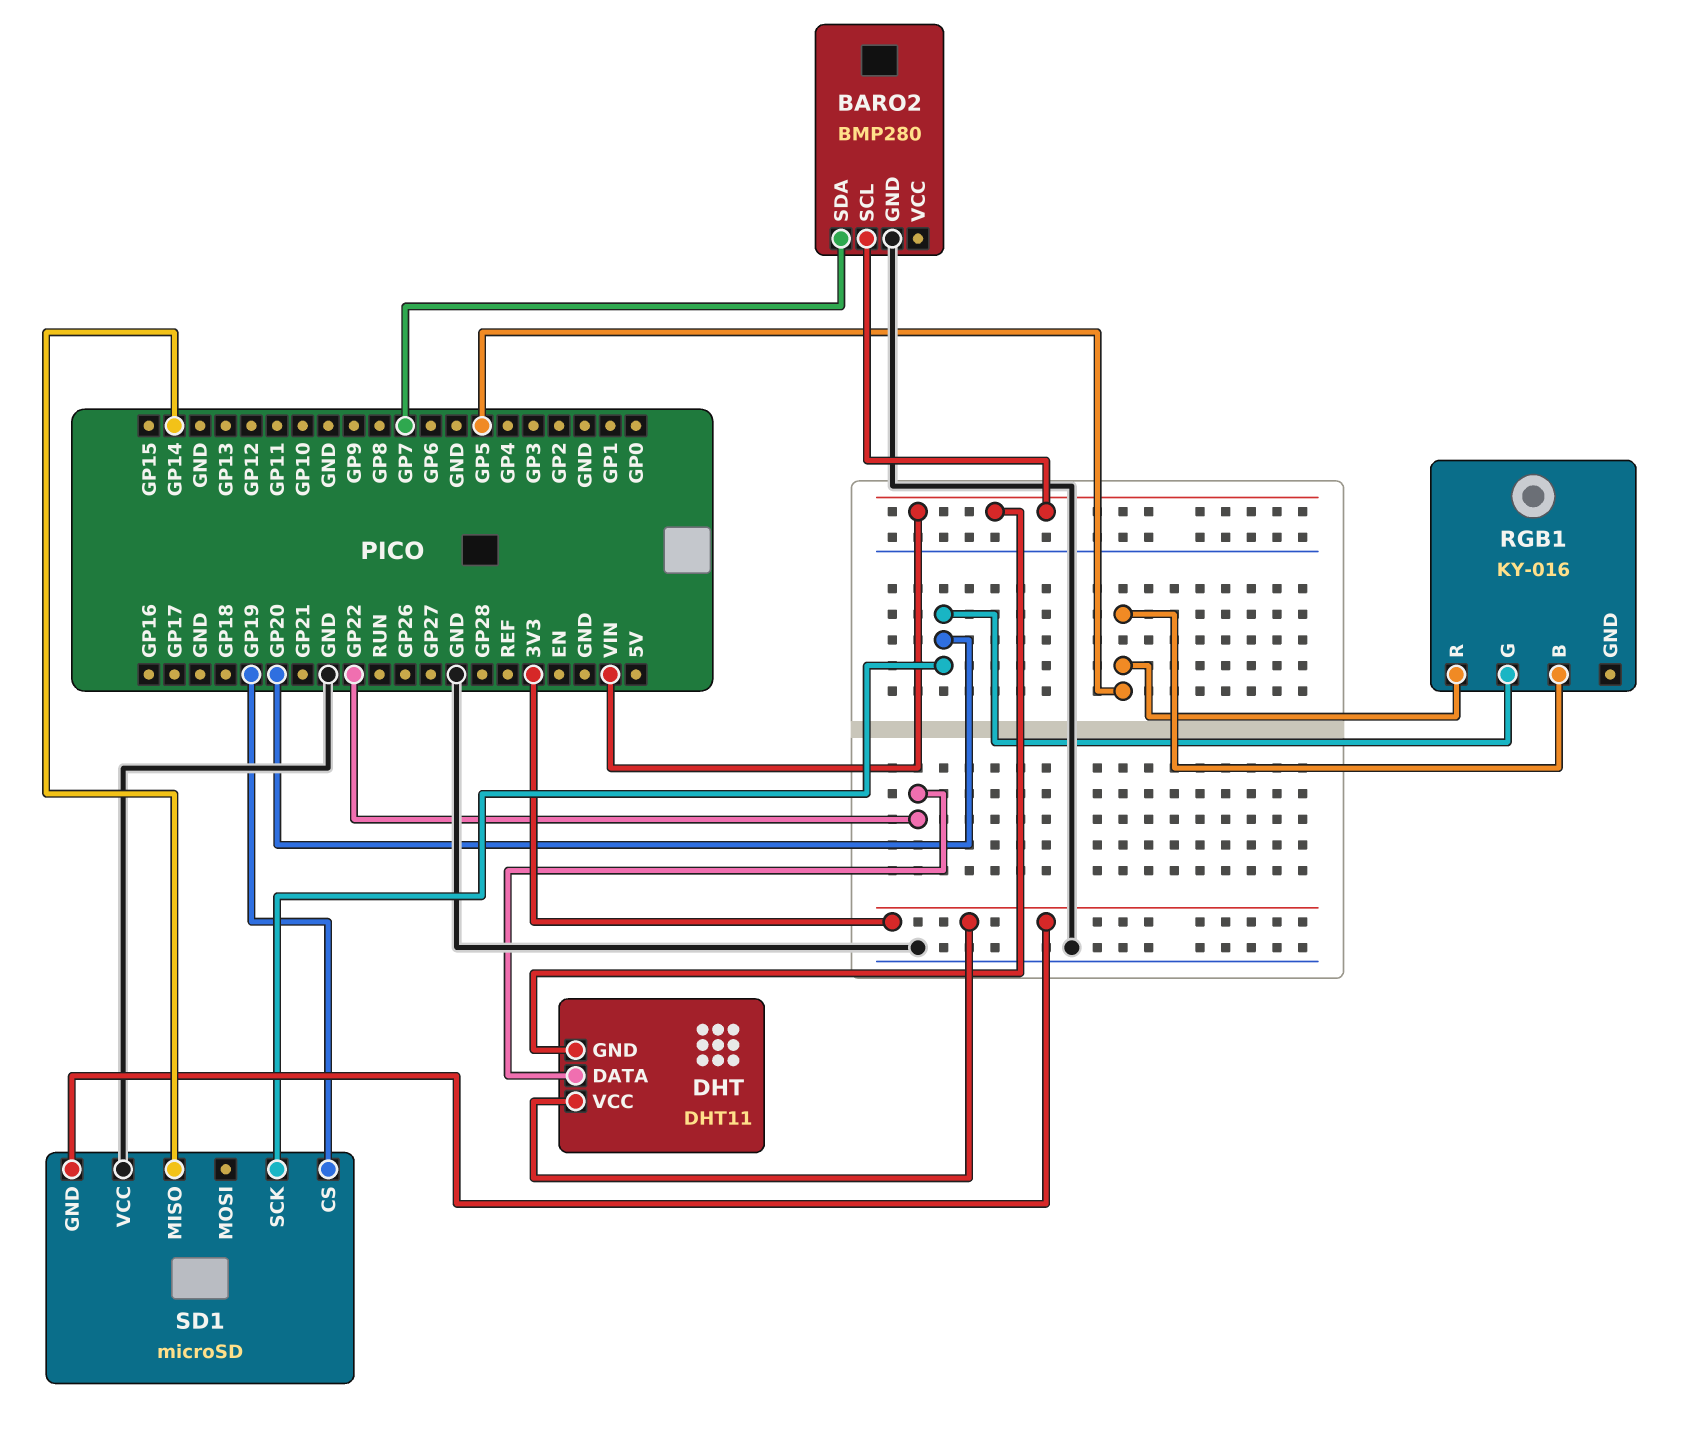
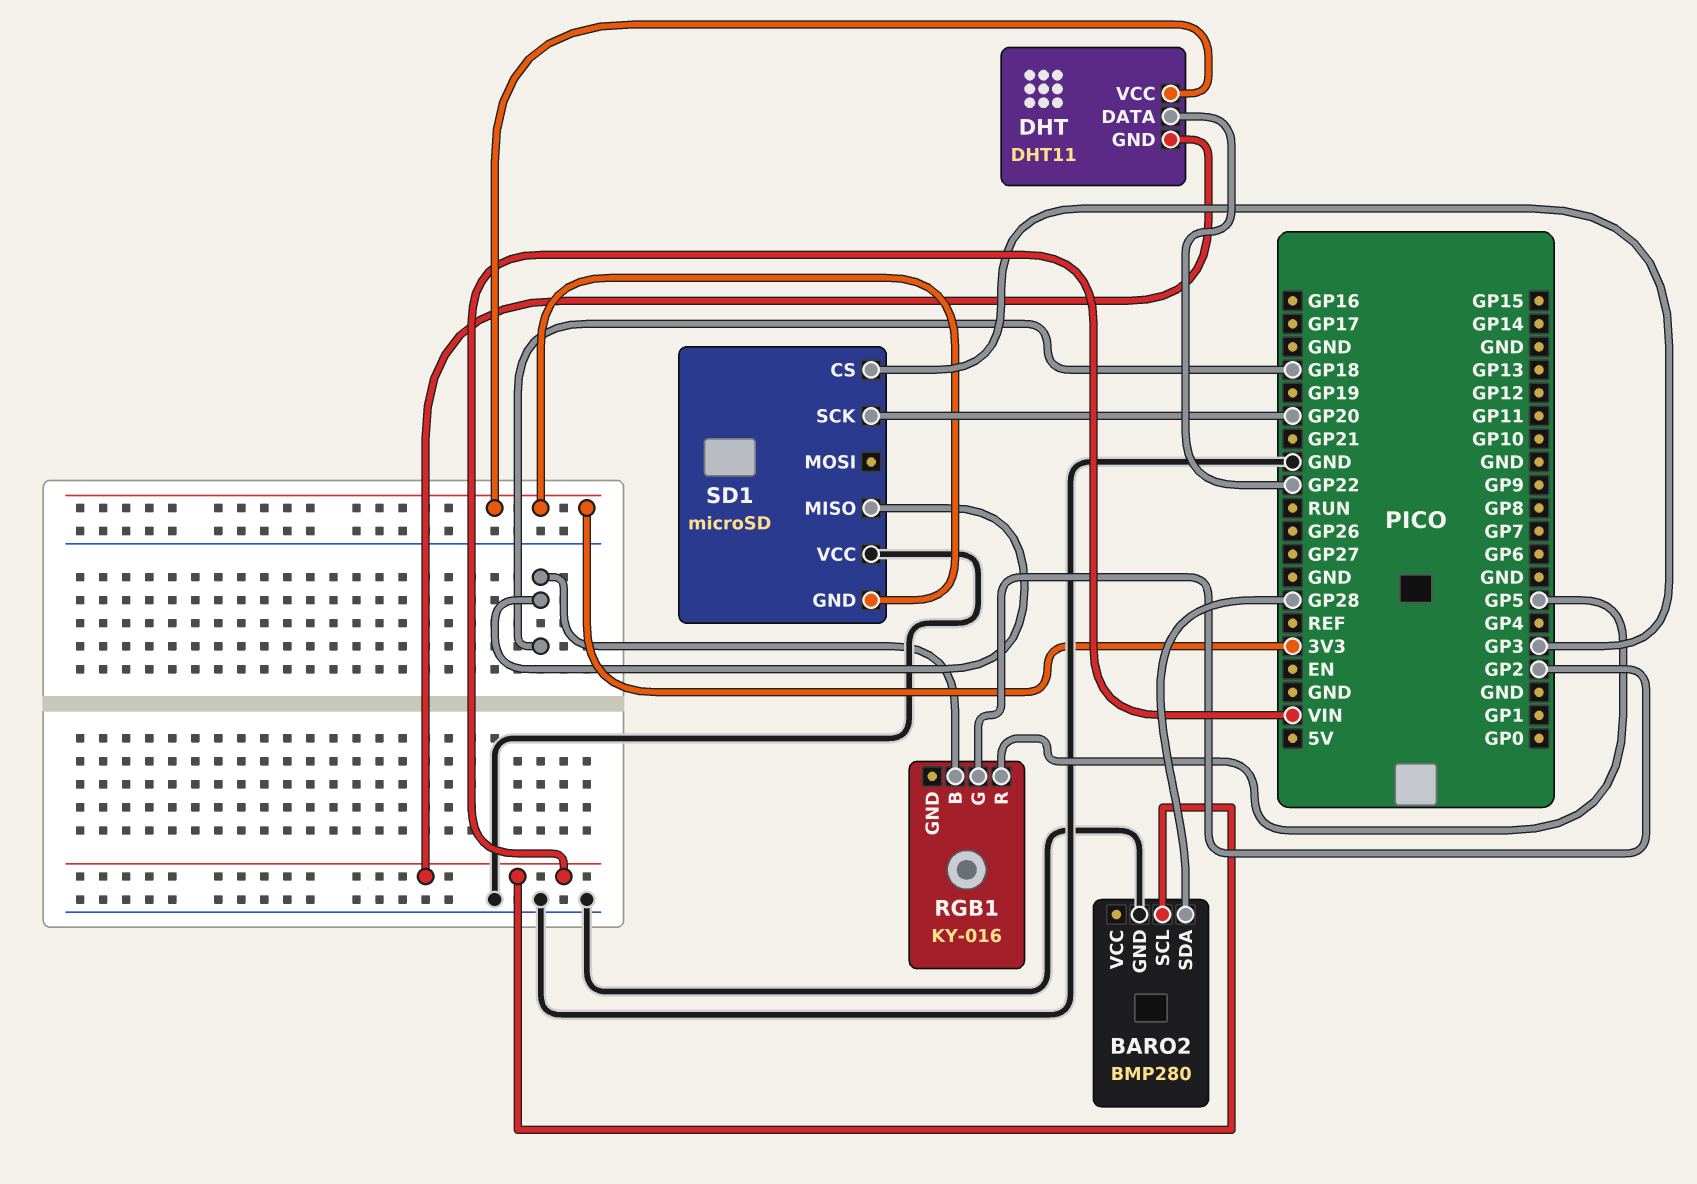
BARO2 pin SDA: GP7 -> GP28
RGB1 pin B: GP5 -> GP18
RGB1 pin G: GP20 -> GP2
SD1 pin CS: GP19 -> GP3
SD1 pin MISO: GP14 -> GP18

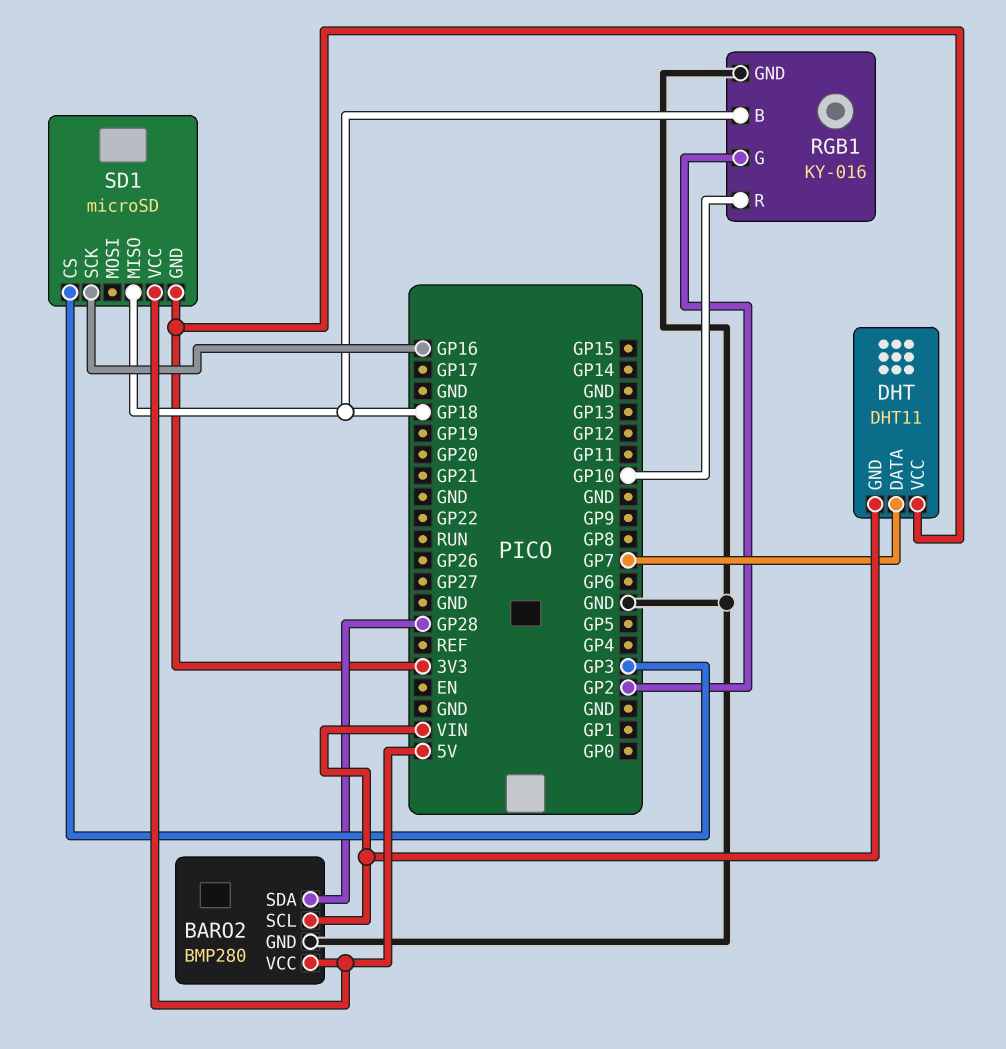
BARO2 pin VCC: none -> 5V
DHT pin DATA: GP22 -> GP7
RGB1 pin GND: none -> GND
RGB1 pin R: GP5 -> GP10
SD1 pin SCK: GP20 -> GP16
SD1 pin VCC: GND -> 5V

